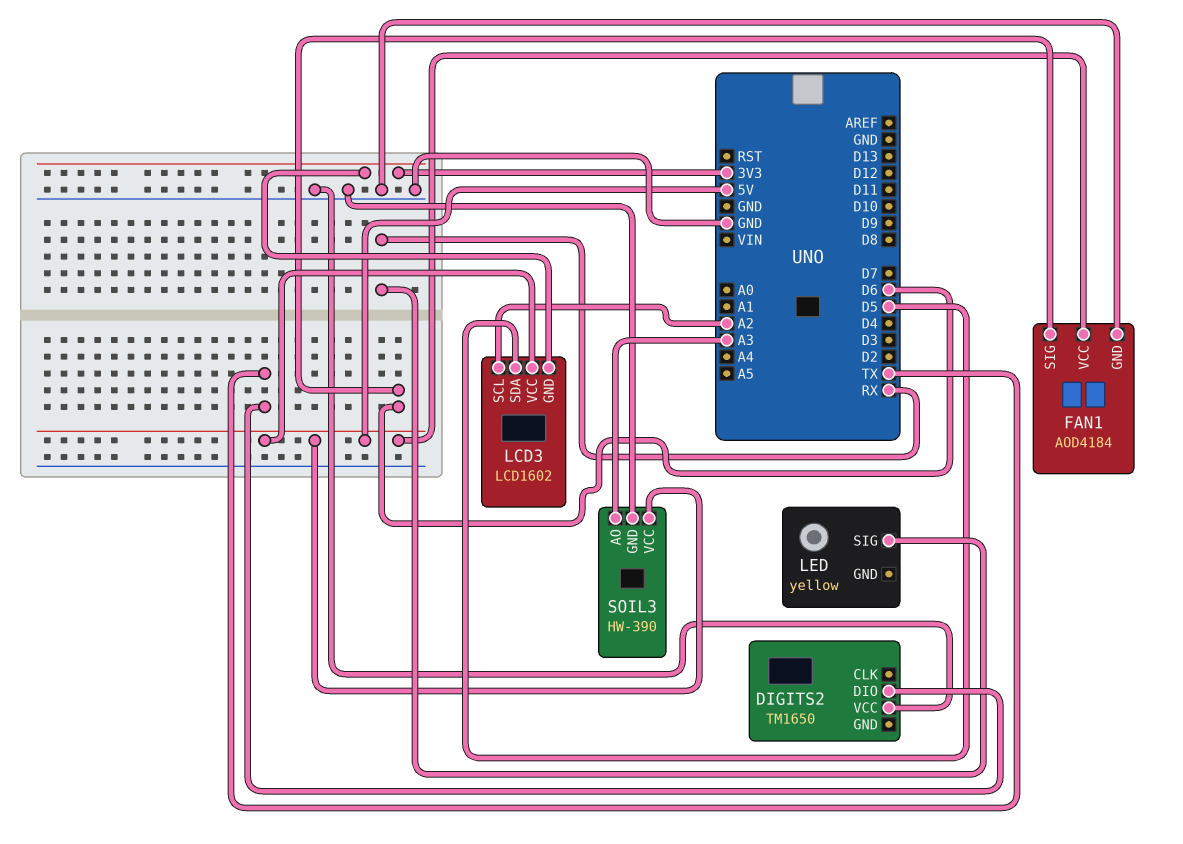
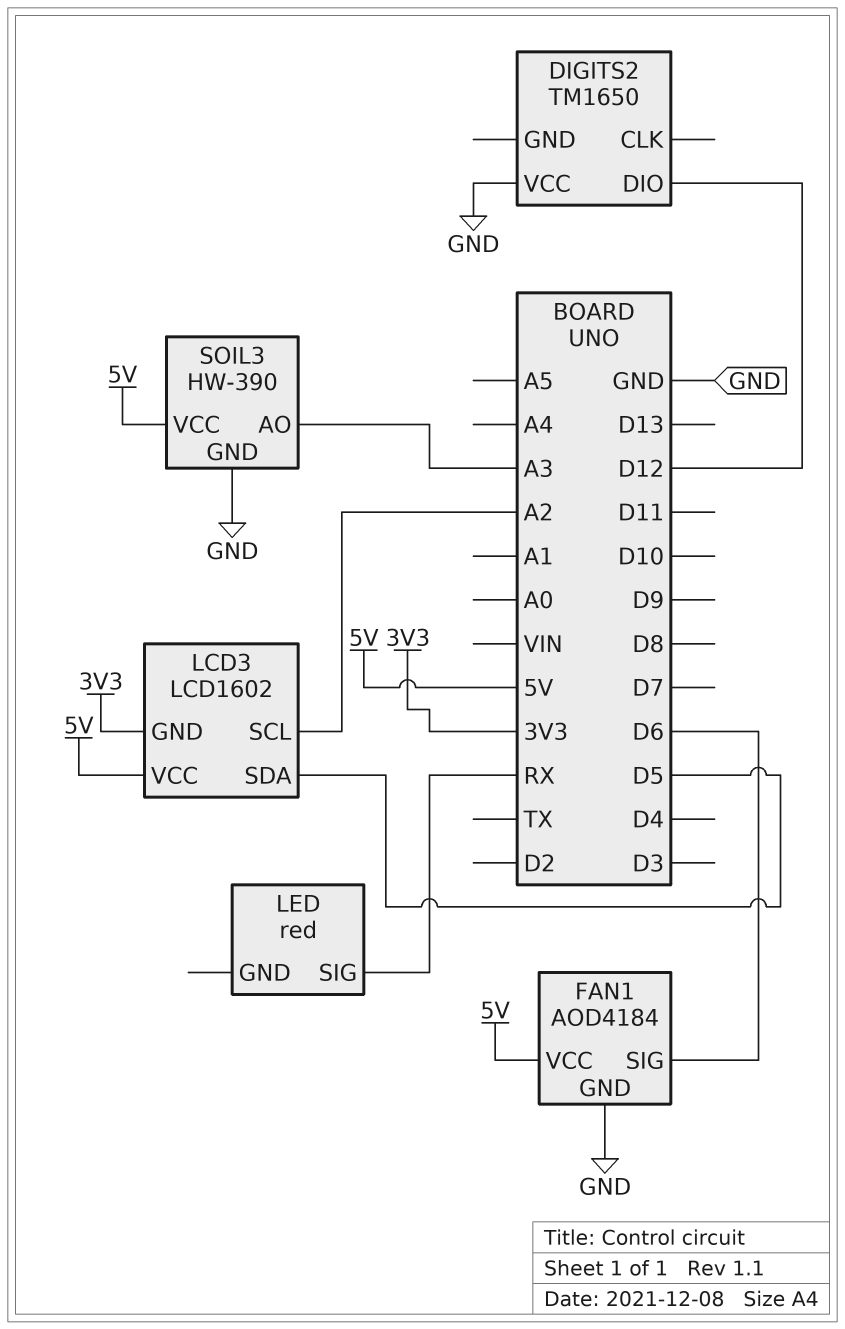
DIGITS2 pin DIO: TX -> D12
LED: yellow -> red

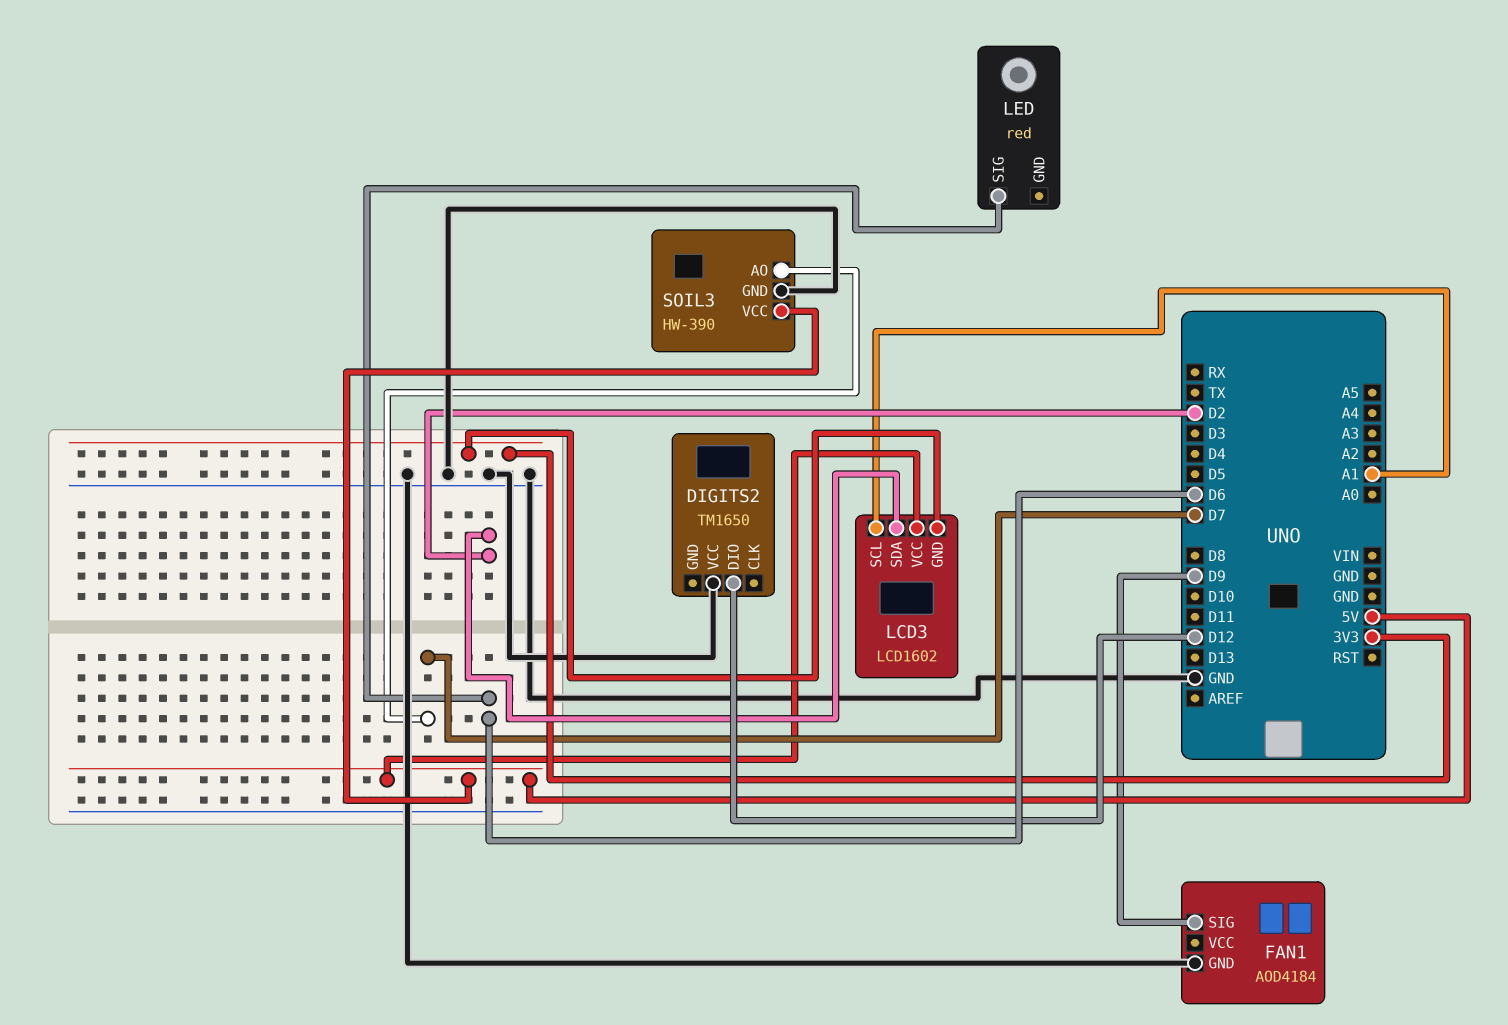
FAN1 pin SIG: D6 -> D9
FAN1 pin VCC: 5V -> none
LCD3 pin SCL: A2 -> A1
LCD3 pin SDA: D5 -> D2
LED pin SIG: RX -> D6
SOIL3 pin AO: A3 -> D7

